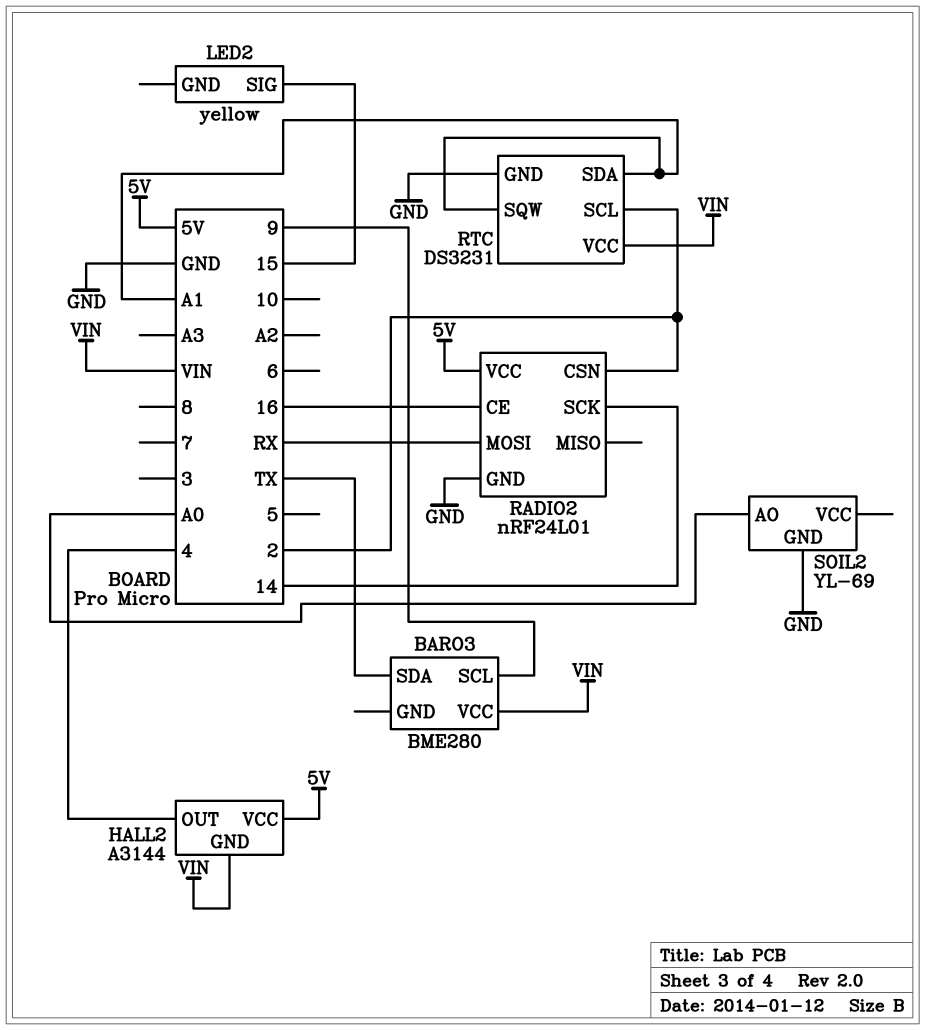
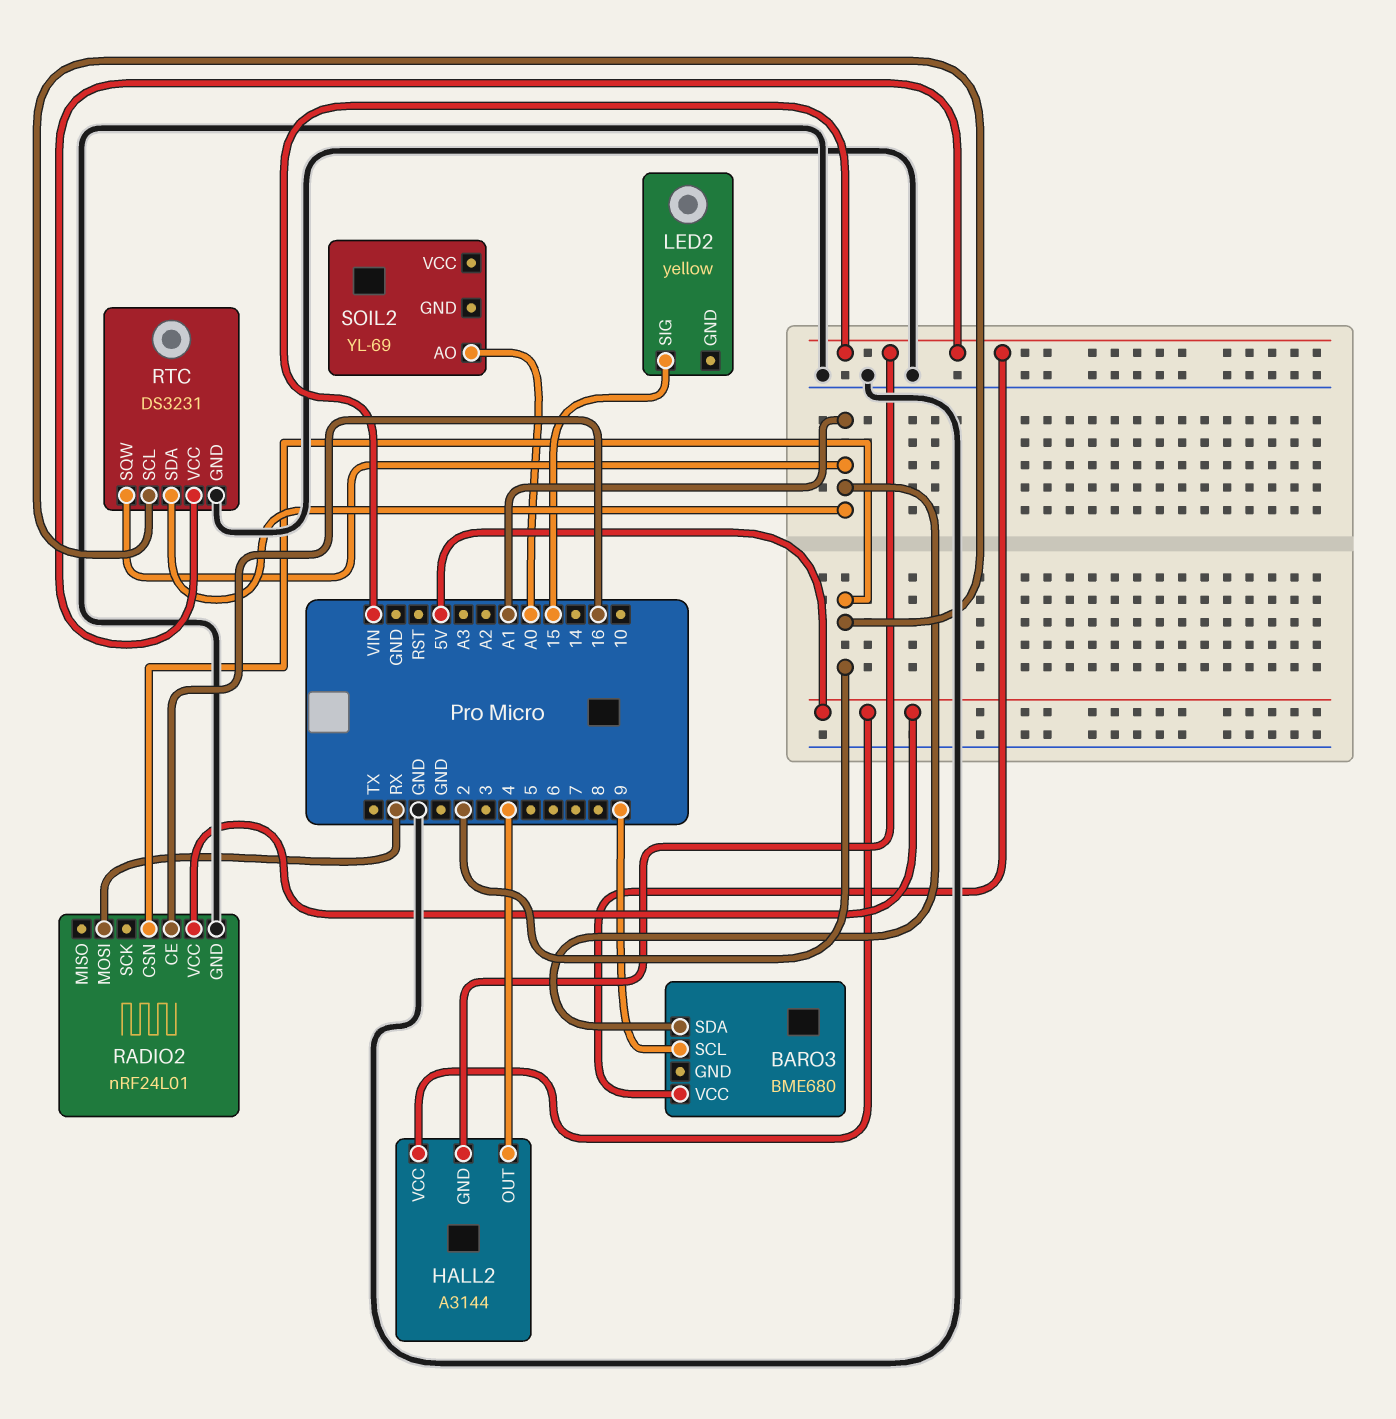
BARO3: BME280 -> BME680
BARO3 pin SDA: TX -> A1
RADIO2 pin SCK: 14 -> none
SOIL2 pin GND: GND -> none

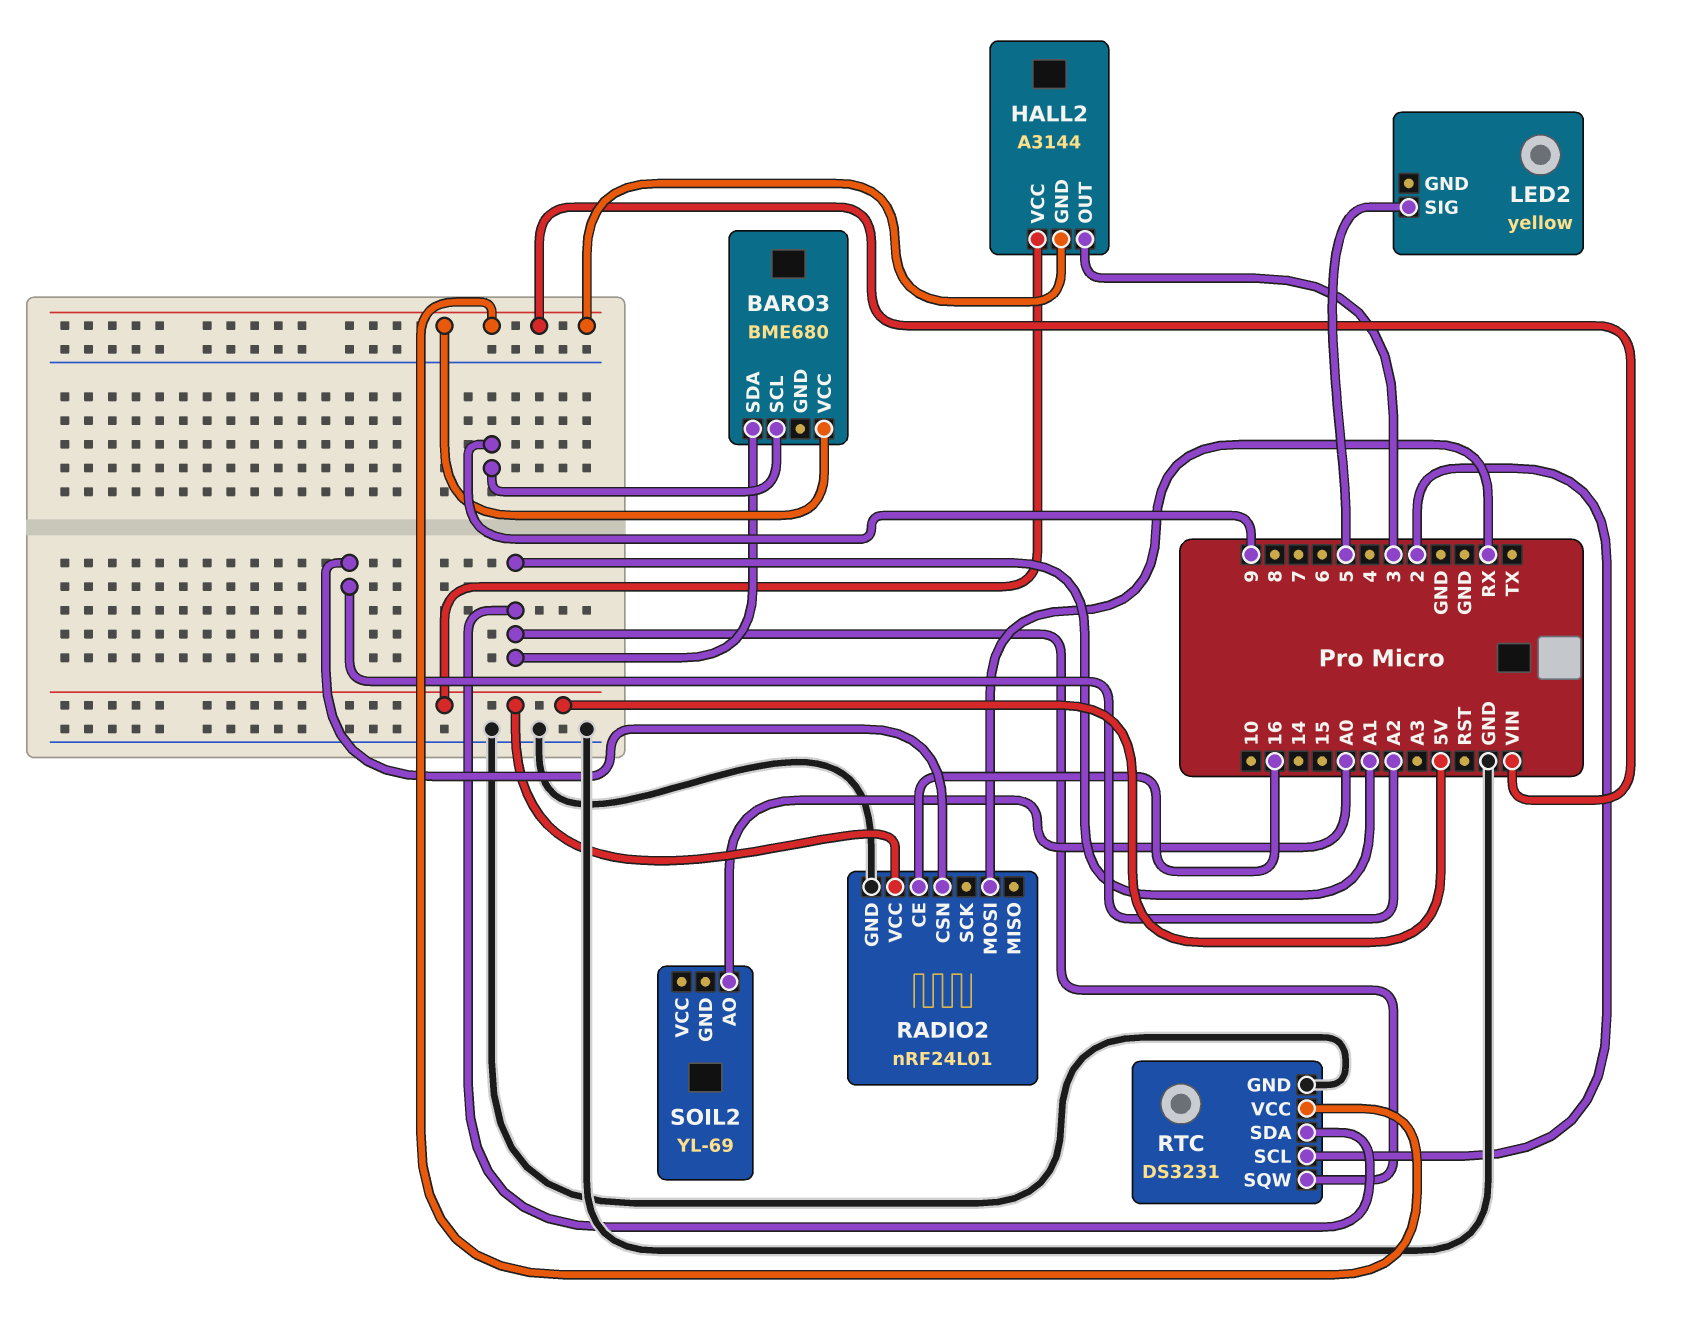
HALL2 pin OUT: 4 -> 3
LED2 pin SIG: 15 -> 5
RADIO2 pin CSN: 2 -> A2

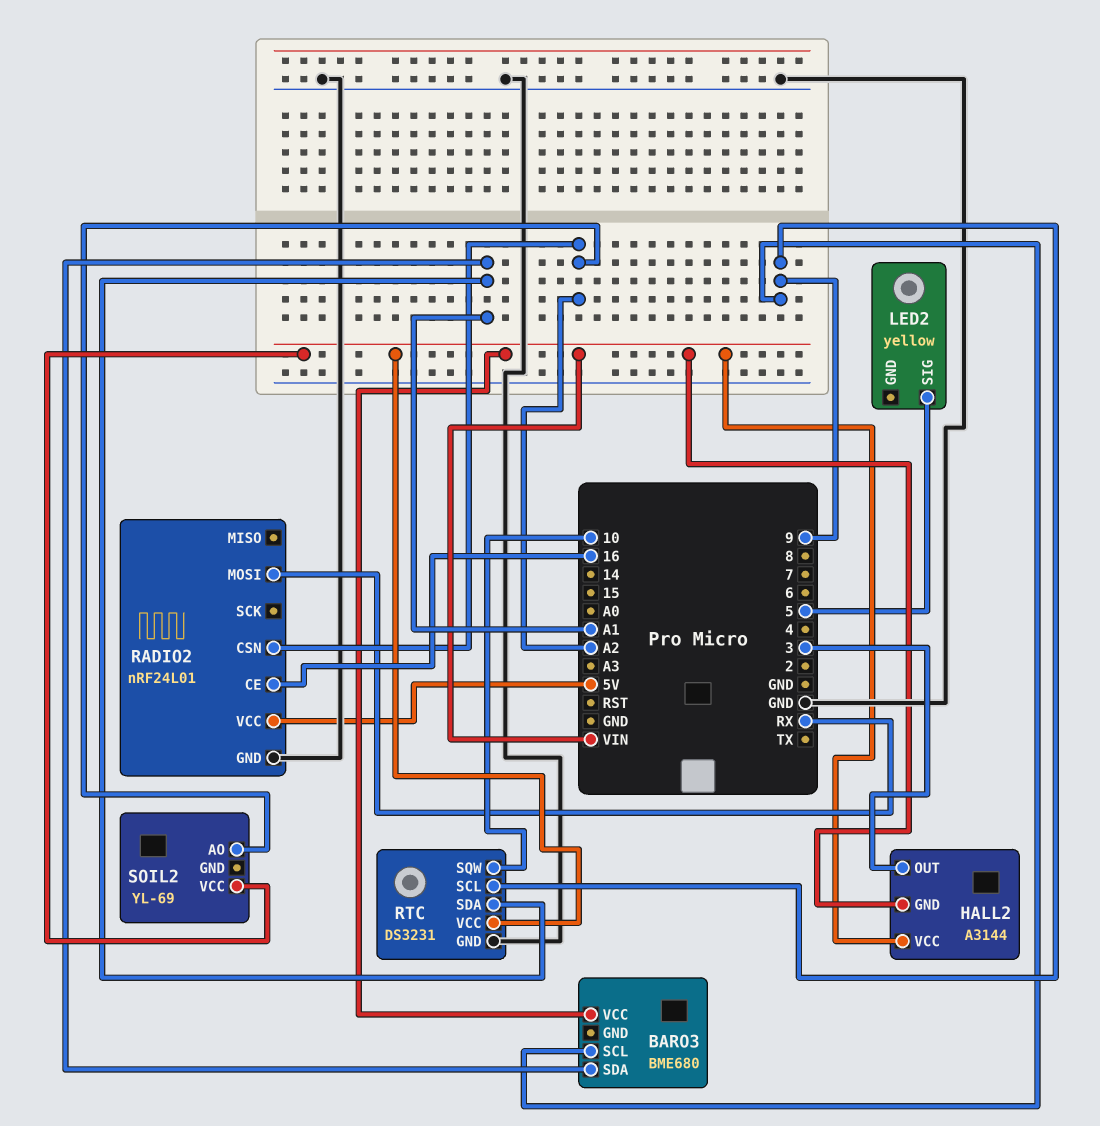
HALL2 pin VCC: 5V -> VIN
RTC pin SCL: 2 -> 9
RTC pin SQW: A1 -> 10
SOIL2 pin AO: A0 -> A2
SOIL2 pin VCC: none -> VIN

